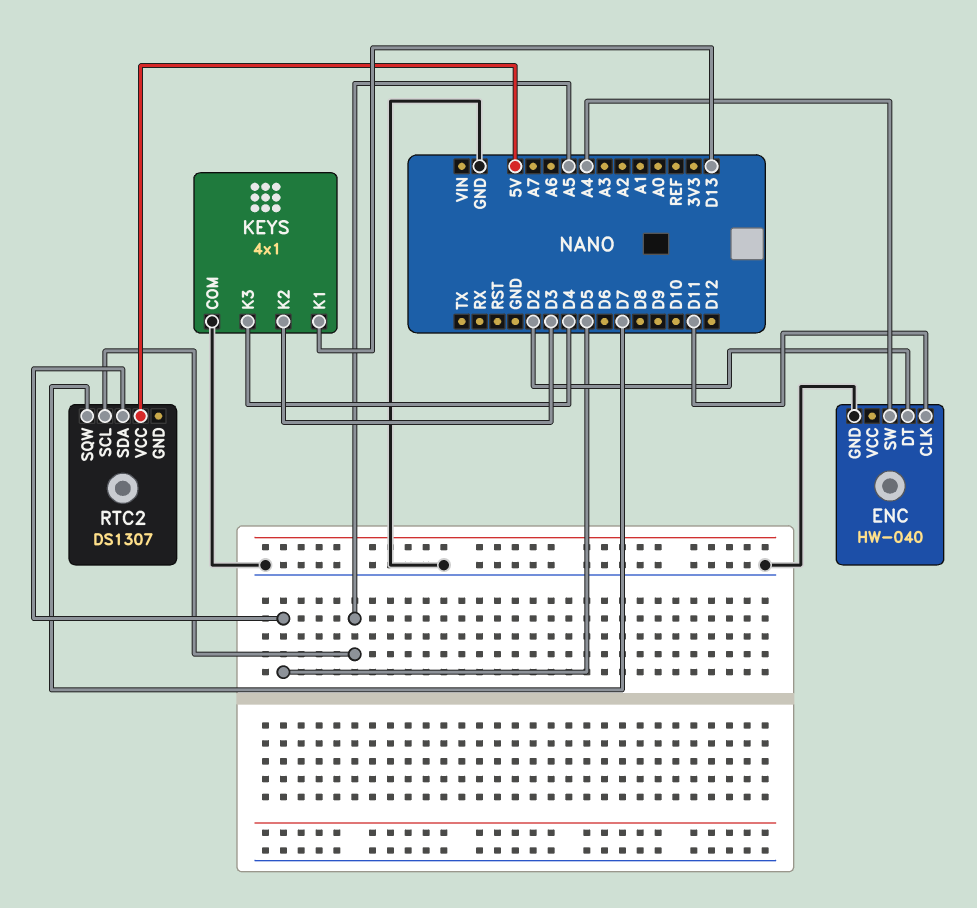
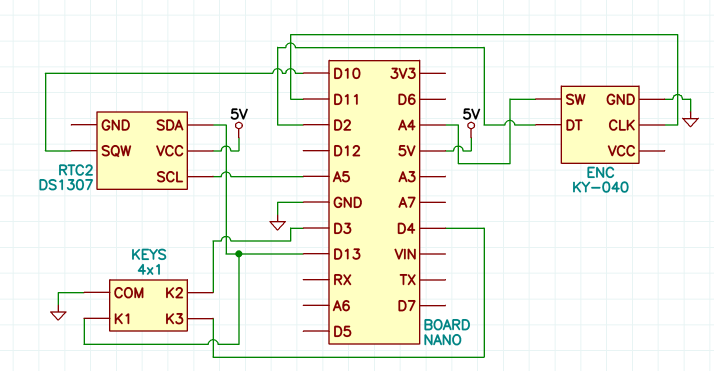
ENC: HW-040 -> KY-040
RTC2 pin SDA: D5 -> D13
RTC2 pin SQW: D7 -> D10

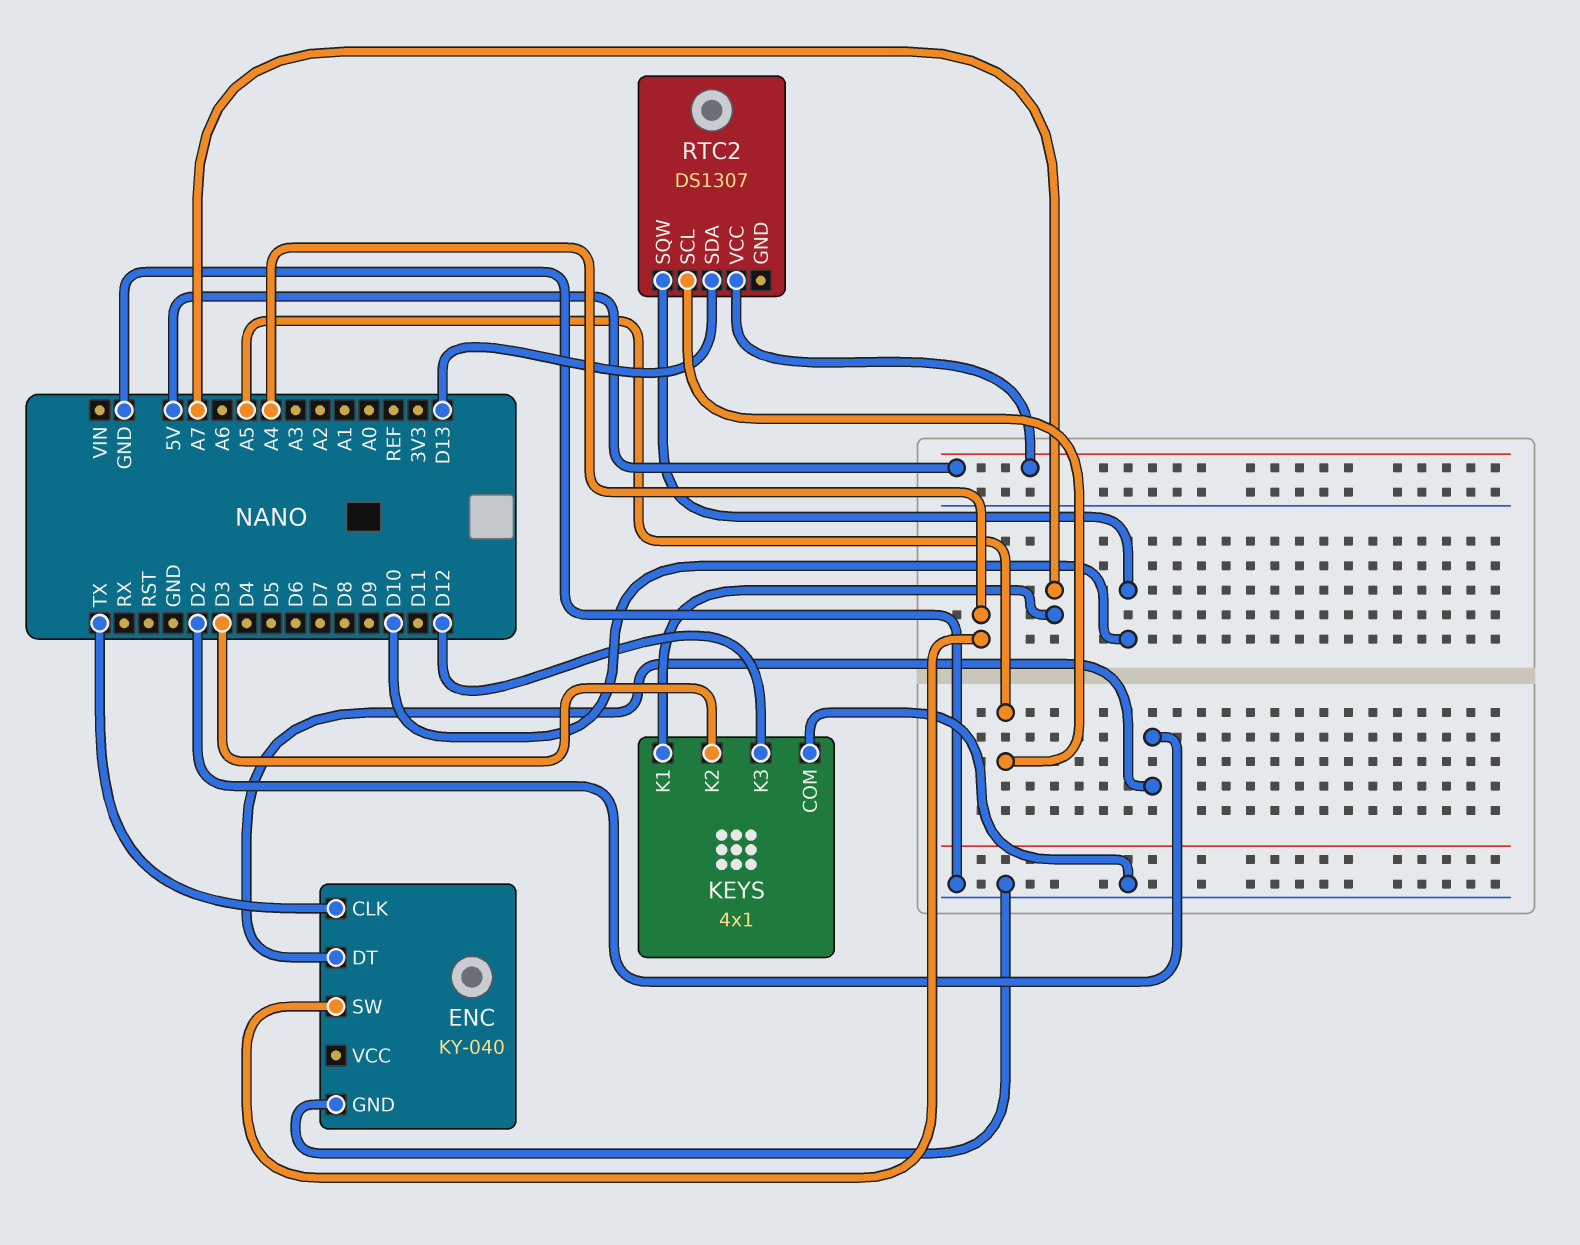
ENC pin CLK: D11 -> TX
KEYS pin K1: D13 -> A7
KEYS pin K3: D4 -> D12

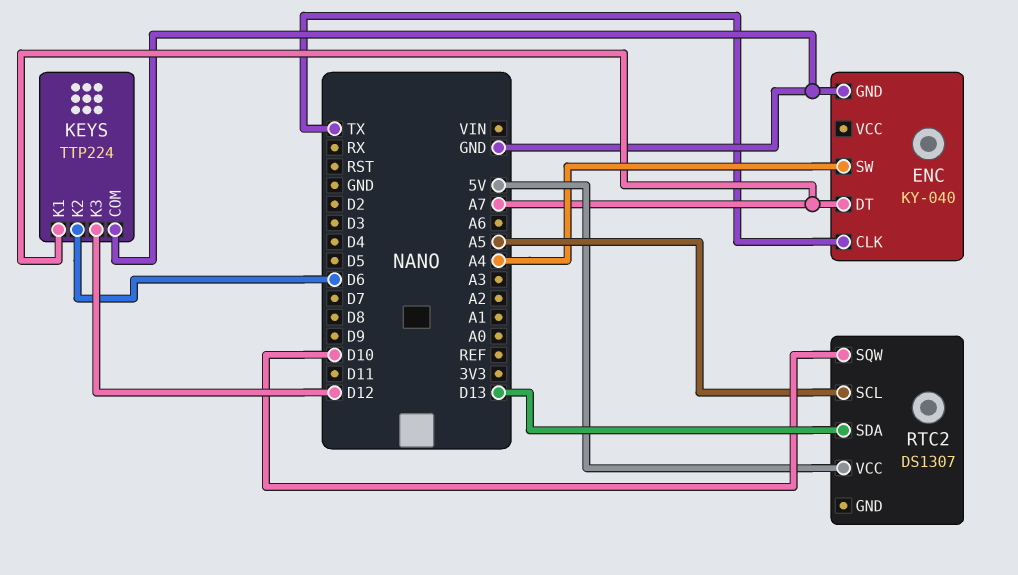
ENC pin DT: D2 -> A7
KEYS: 4x1 -> TTP224
KEYS pin K2: D3 -> D6

